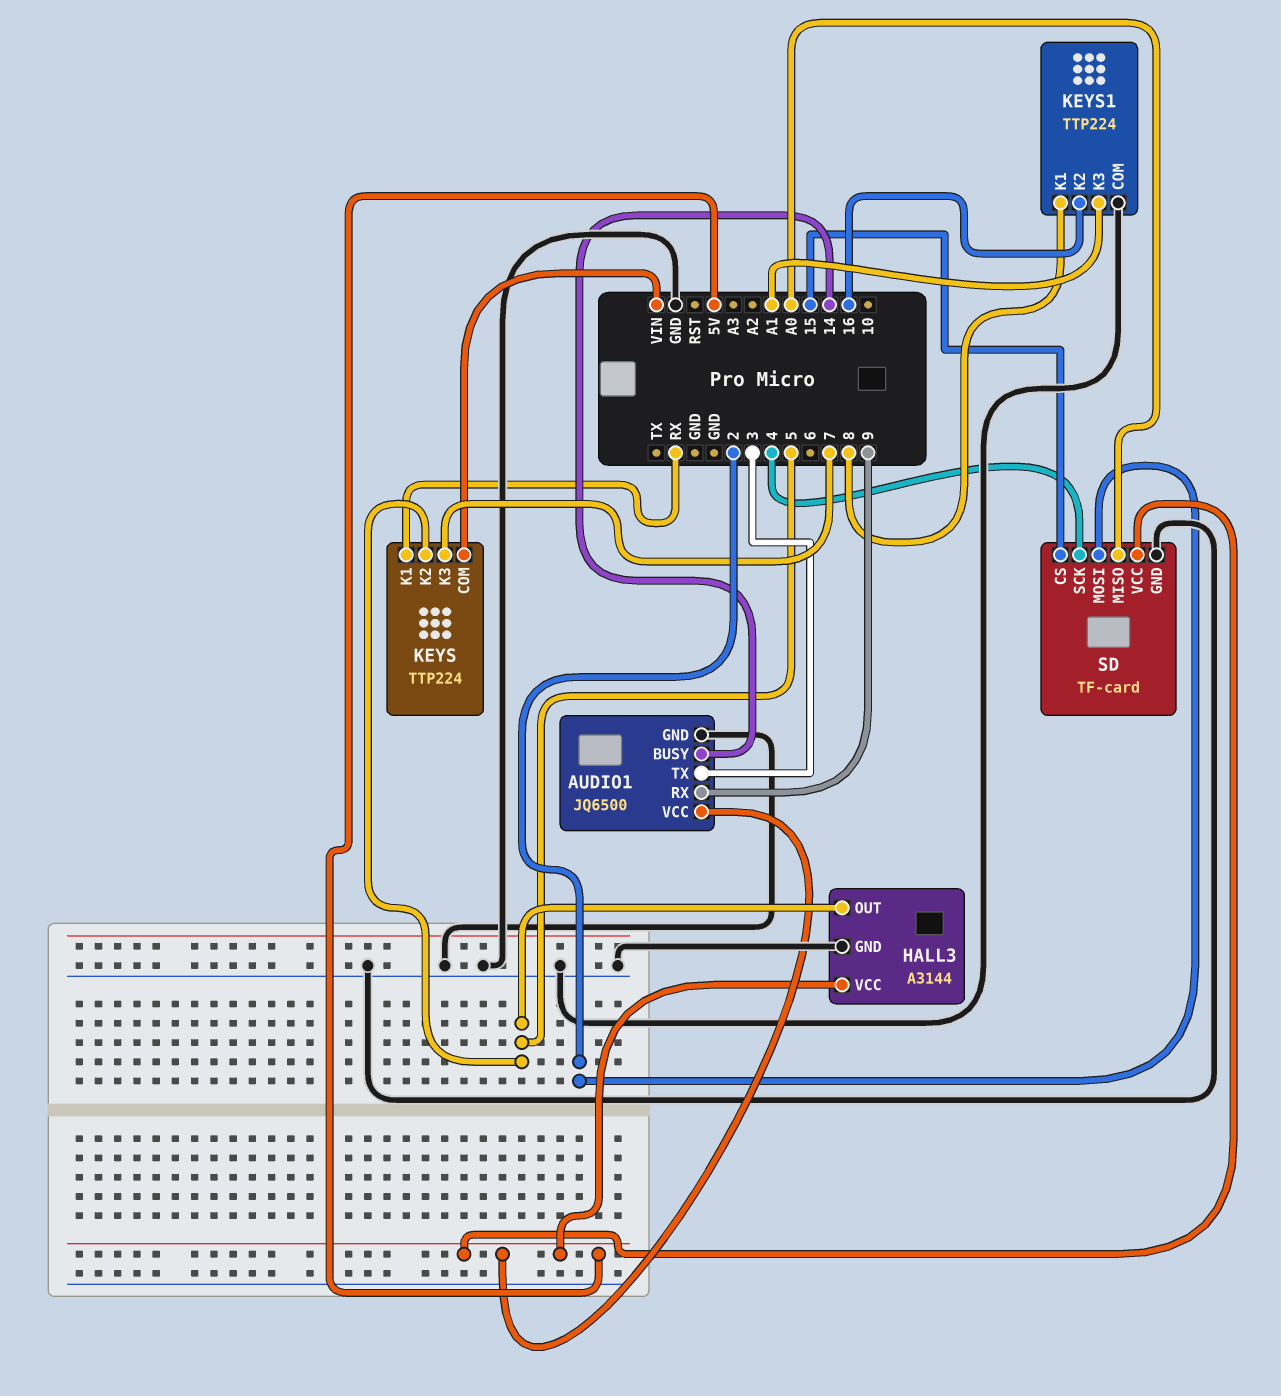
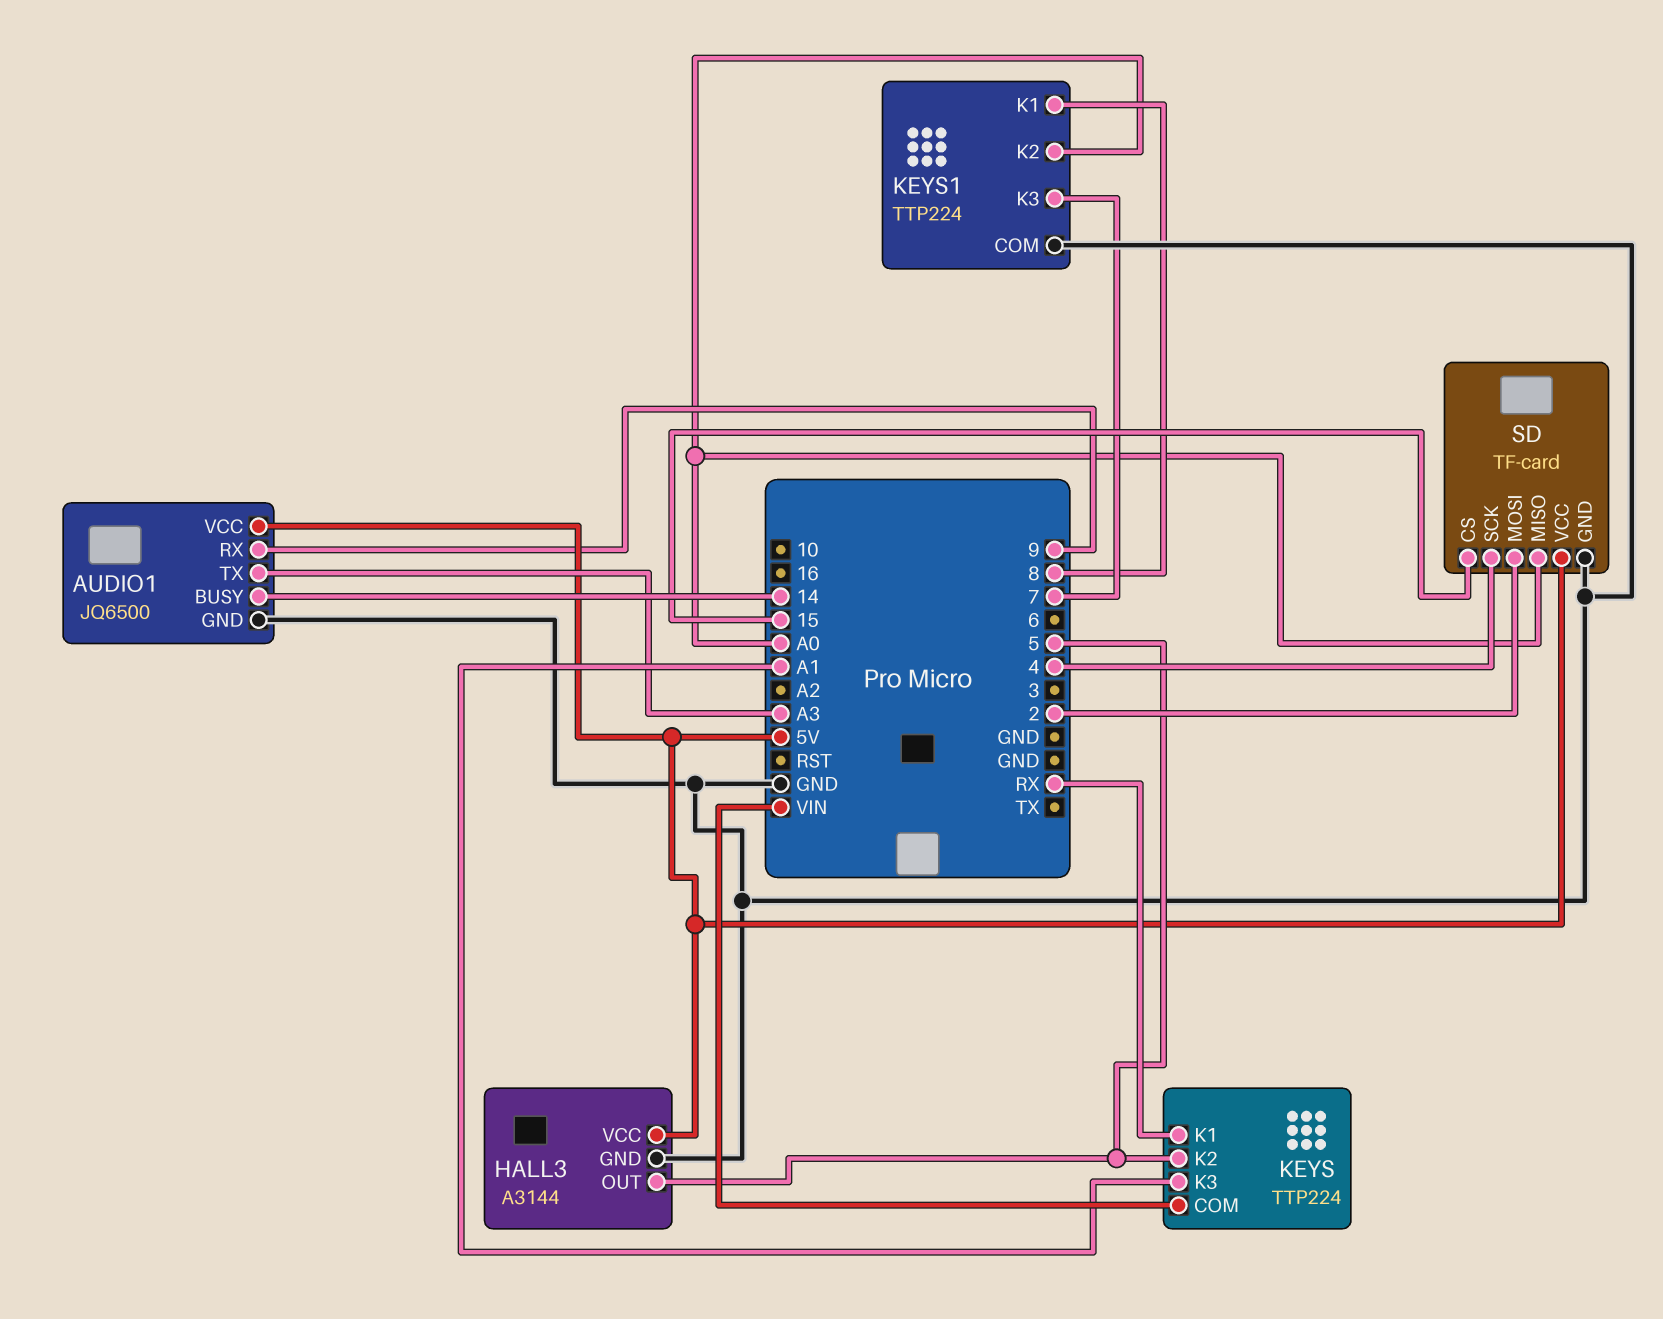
AUDIO1 pin TX: 3 -> A3
KEYS pin K3: 7 -> A1
KEYS1 pin K2: 16 -> A0
KEYS1 pin K3: A1 -> 7

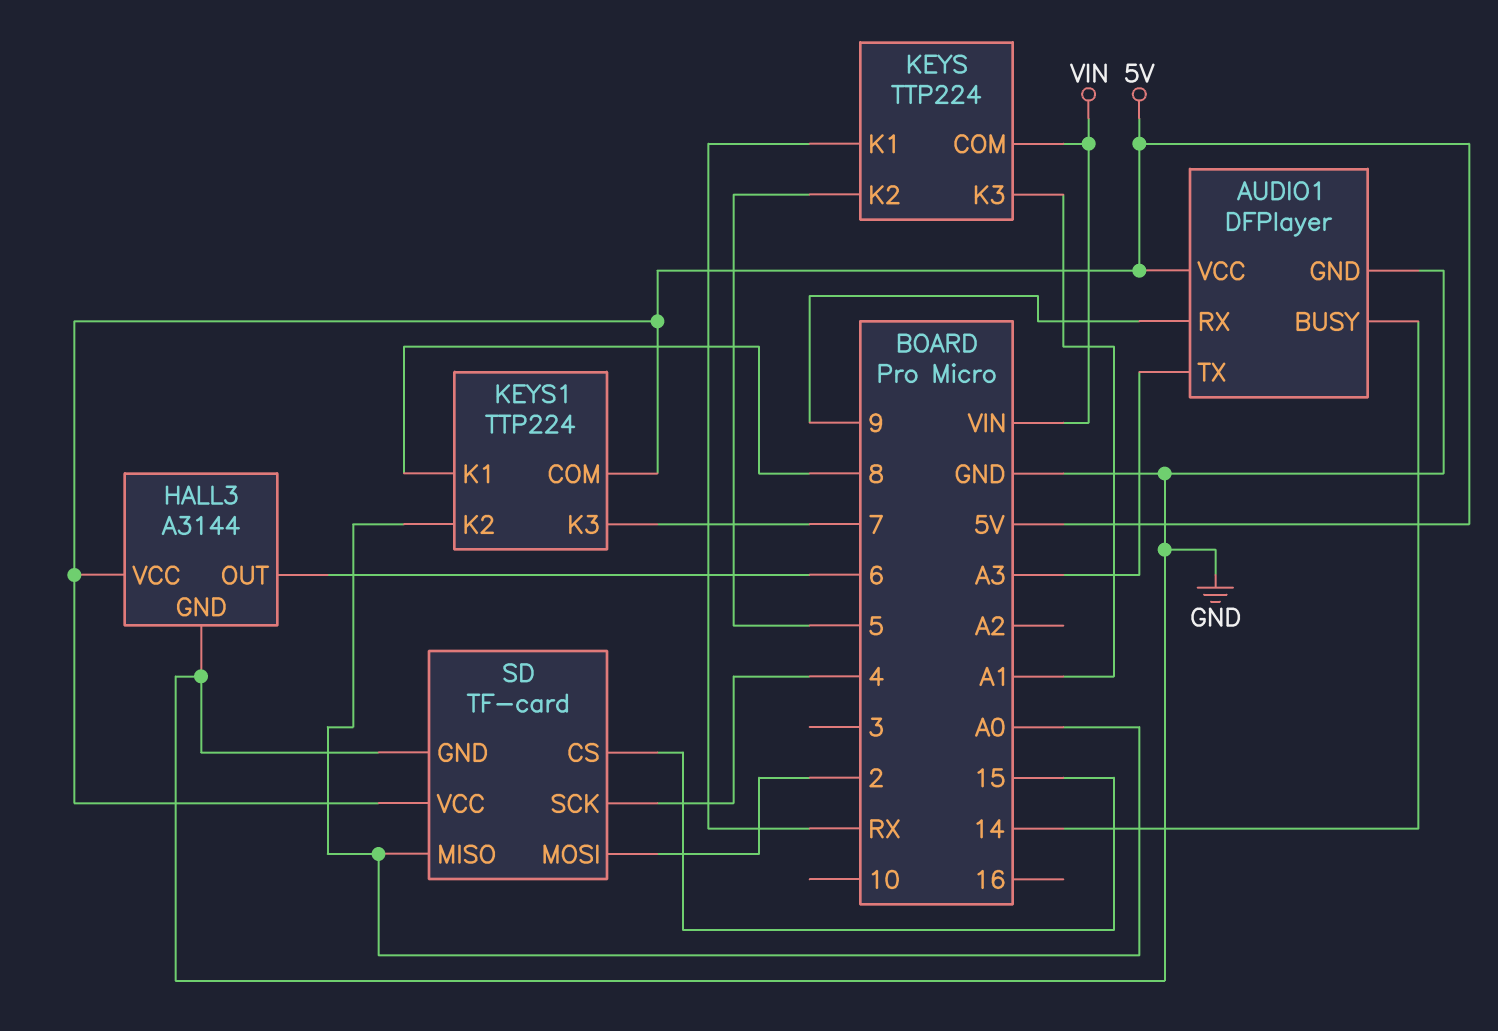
AUDIO1: JQ6500 -> DFPlayer
HALL3 pin OUT: 5 -> 6
KEYS1 pin COM: GND -> 5V

